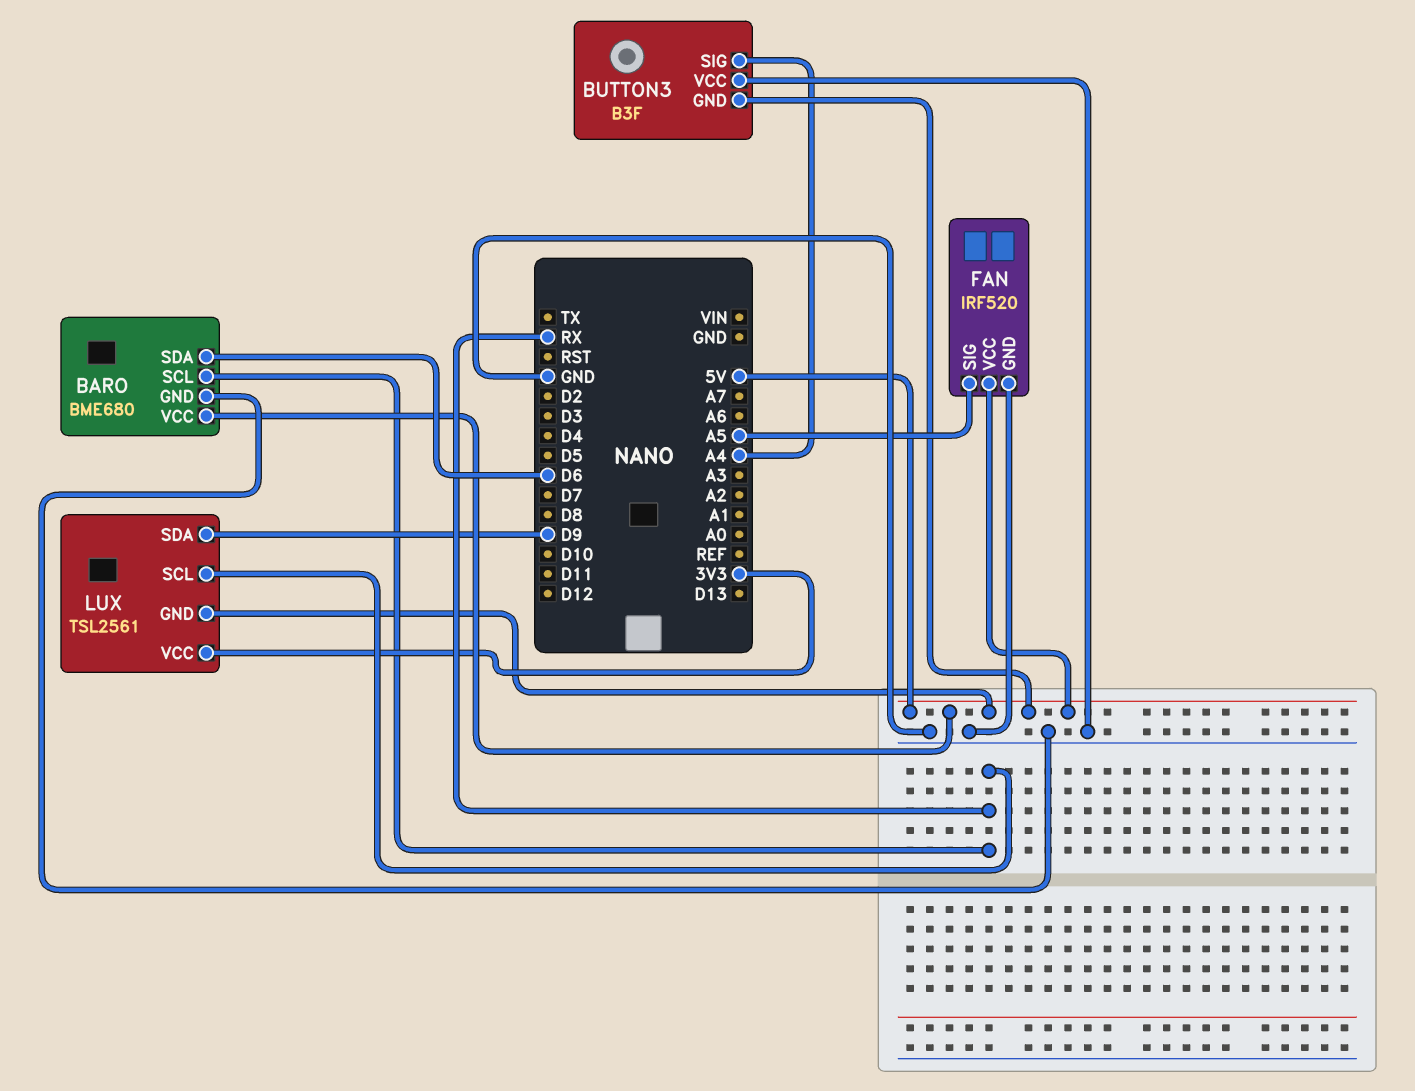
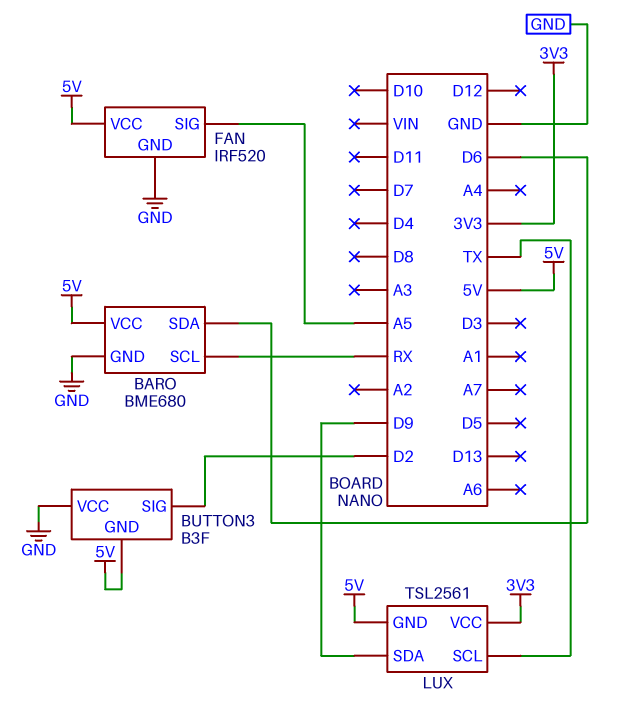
BUTTON3 pin SIG: A4 -> D2
LUX pin SCL: RX -> TX

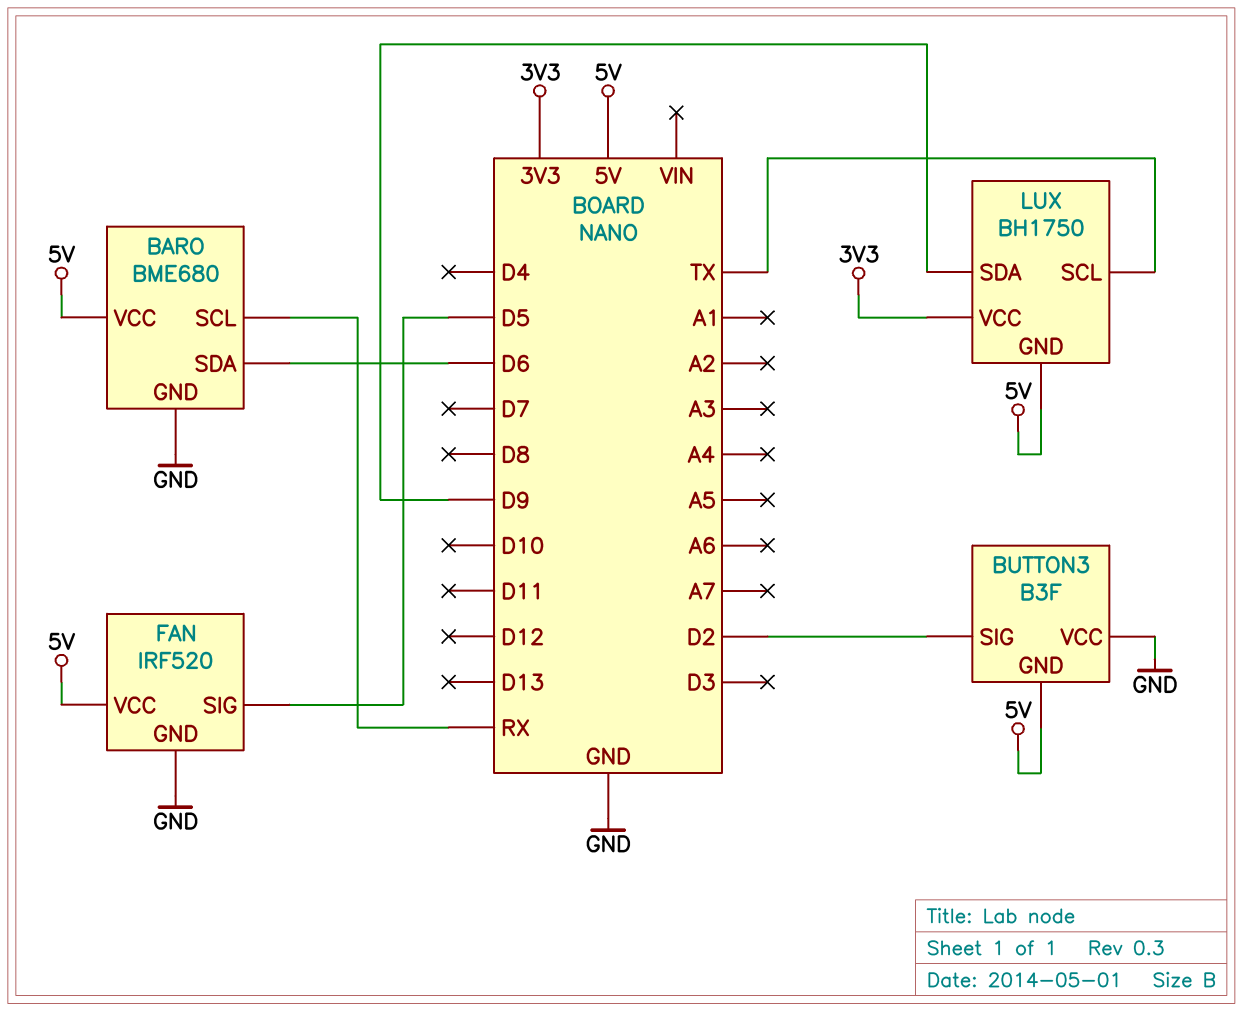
FAN pin SIG: A5 -> D5
LUX: TSL2561 -> BH1750

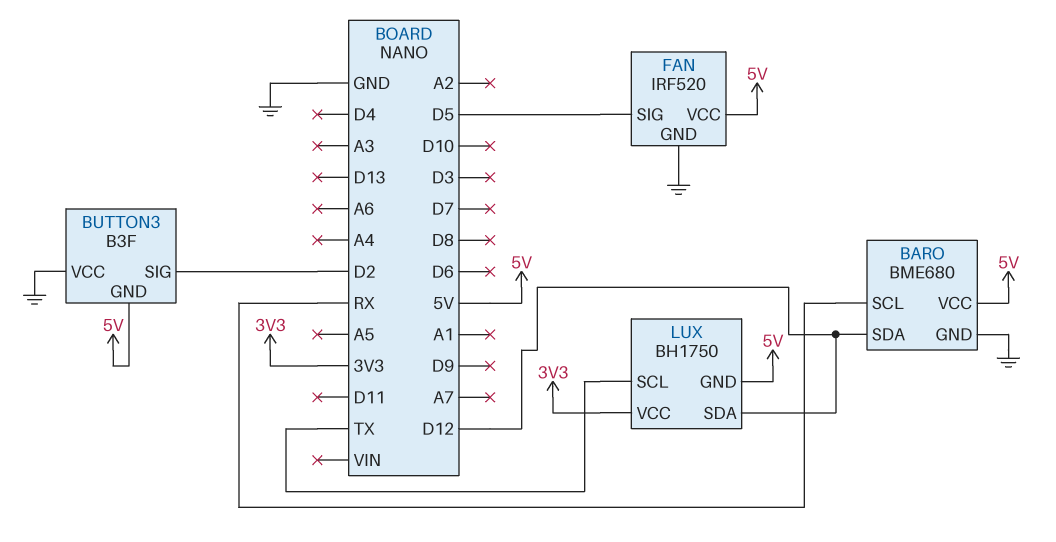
BARO pin SDA: D6 -> D12
LUX pin SDA: D9 -> D12

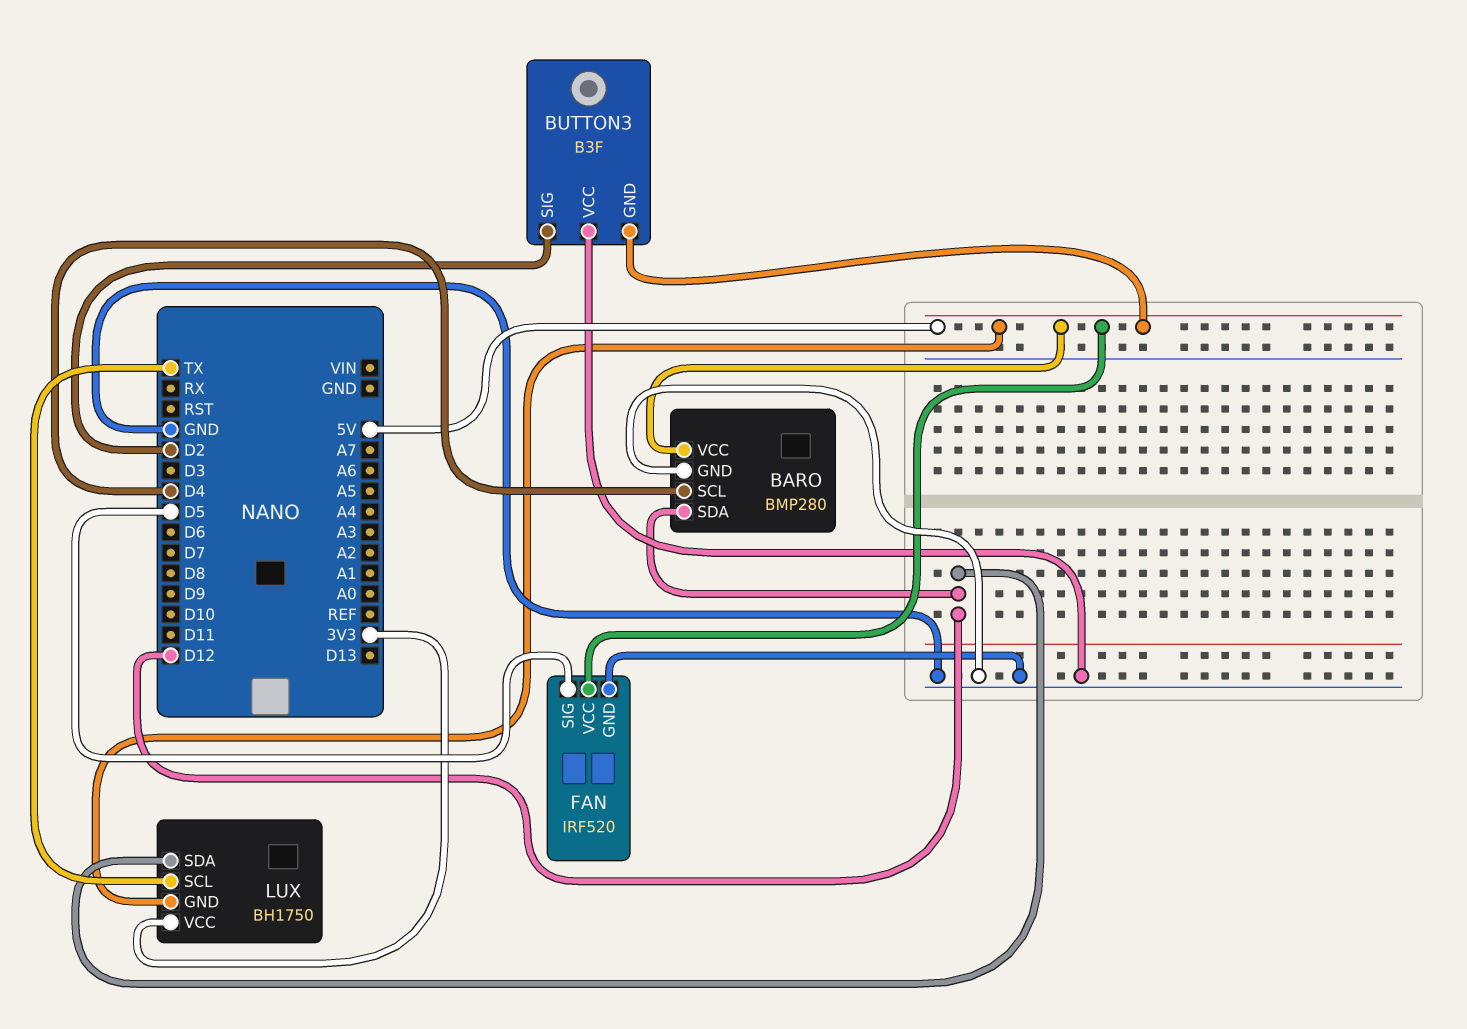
BARO: BME680 -> BMP280
BARO pin SCL: RX -> D4

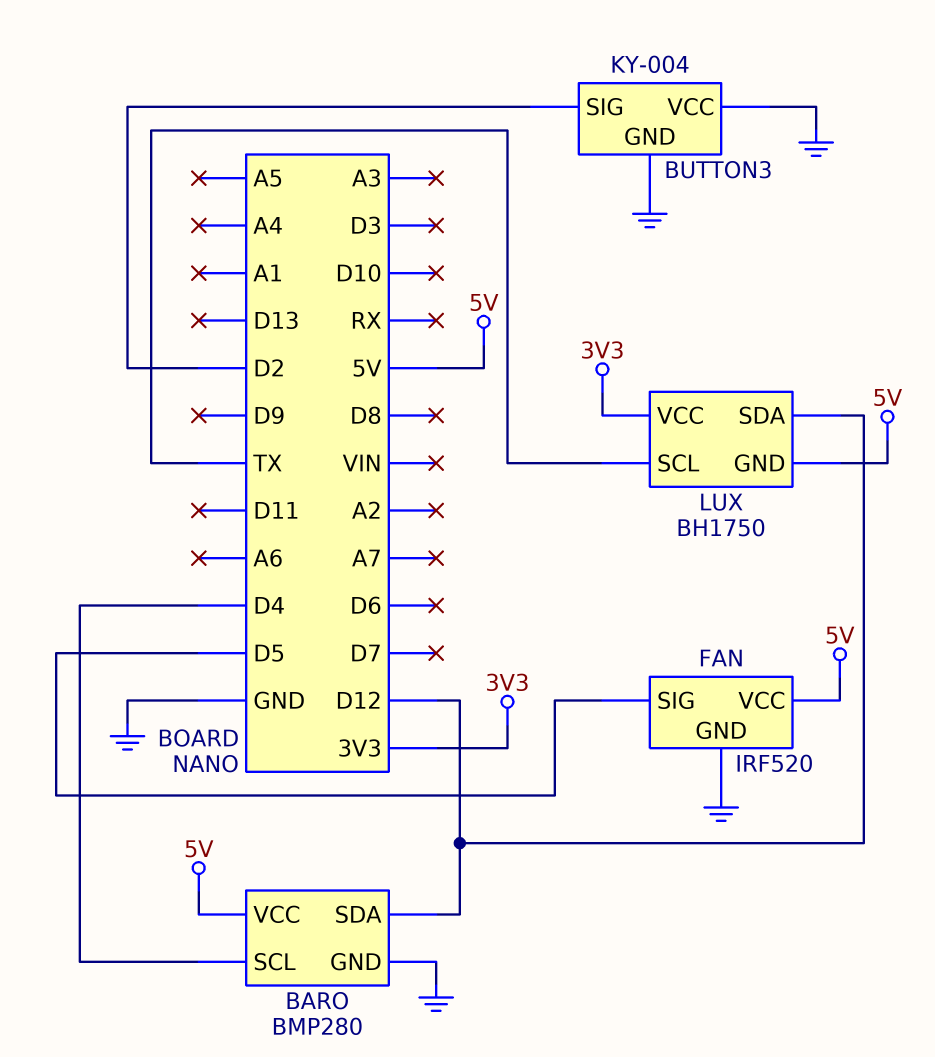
BUTTON3: B3F -> KY-004
BUTTON3 pin GND: 5V -> GND

